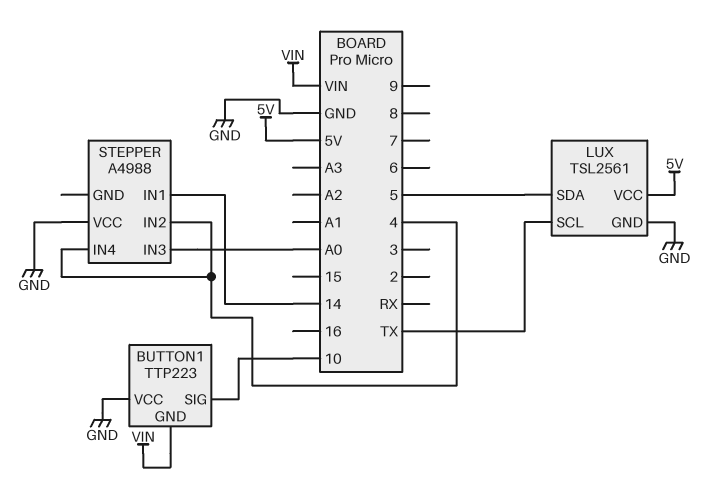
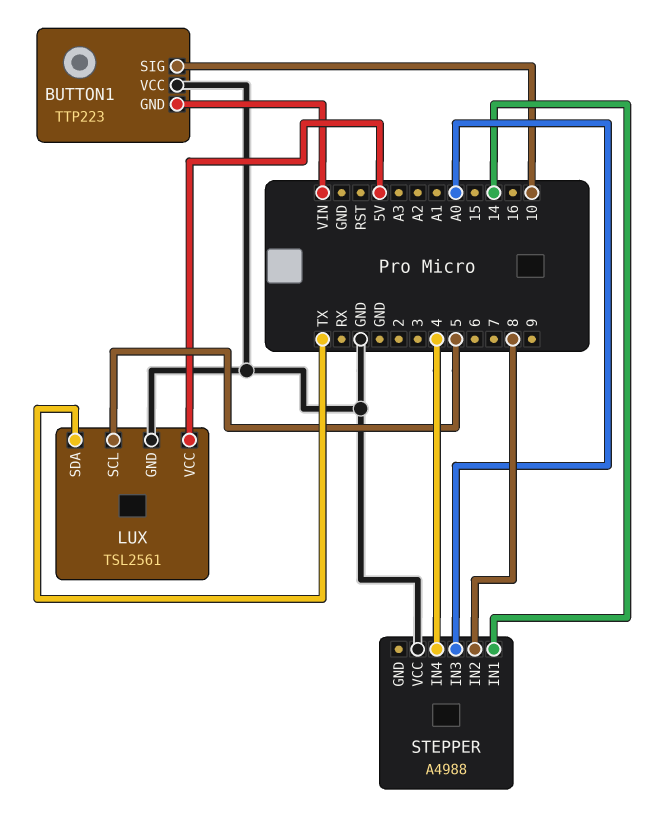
LUX pin SCL: TX -> 5
LUX pin SDA: 5 -> TX
STEPPER pin IN2: 4 -> 8

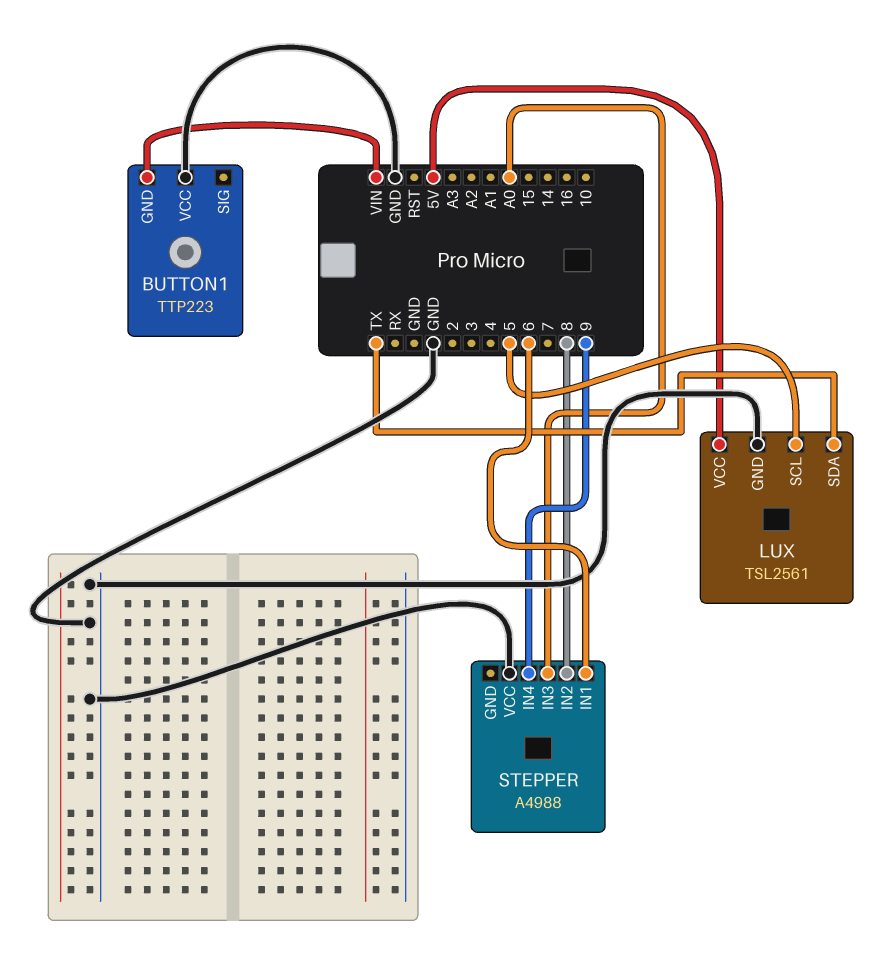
BUTTON1 pin SIG: 10 -> none
STEPPER pin IN1: 14 -> 6
STEPPER pin IN4: 4 -> 9

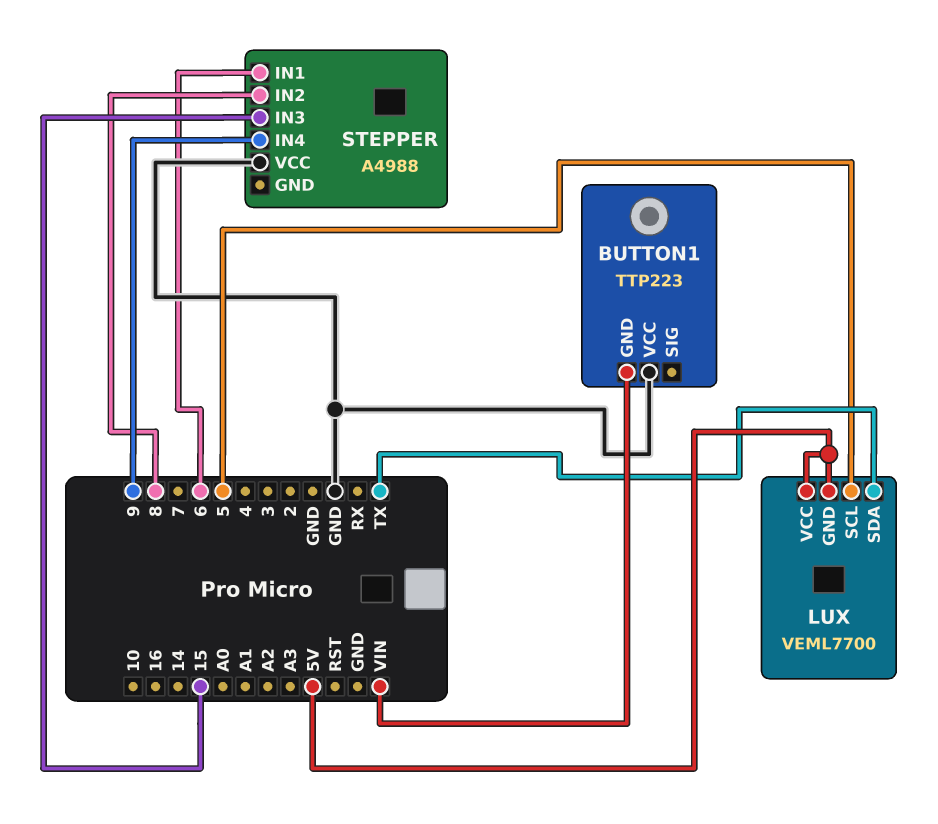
LUX: TSL2561 -> VEML7700
LUX pin GND: GND -> 5V
STEPPER pin IN3: A0 -> 15

